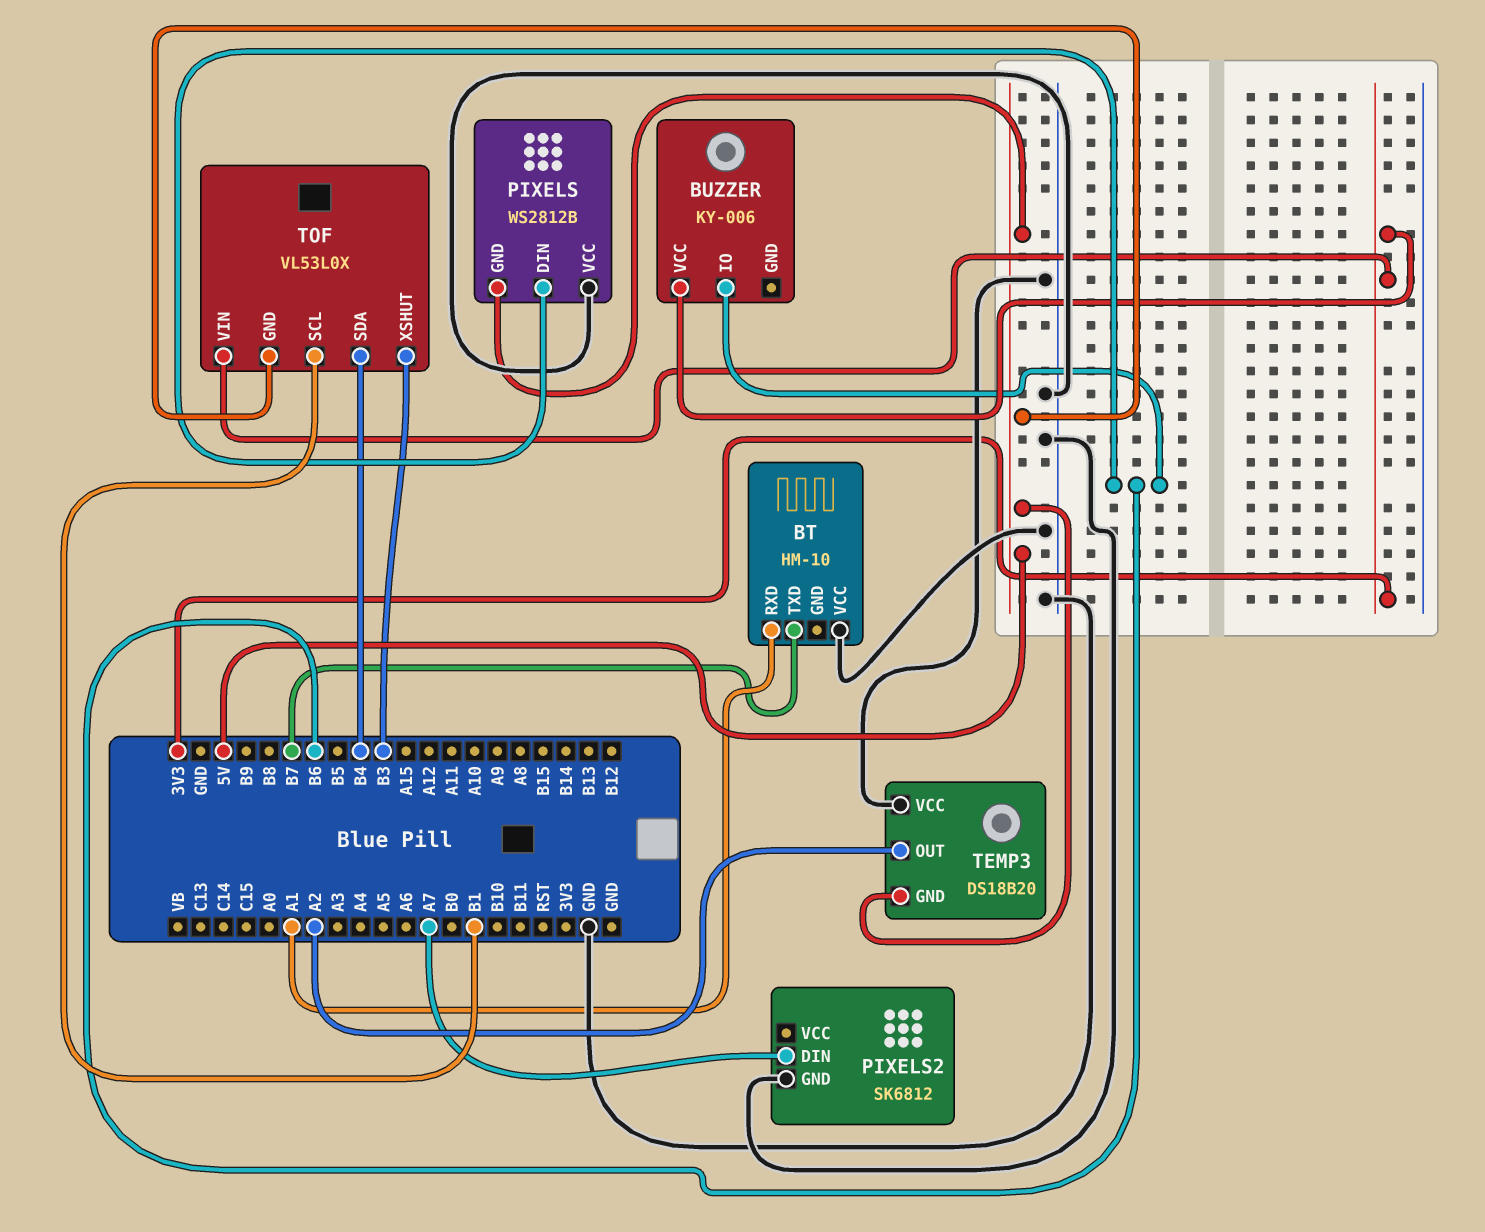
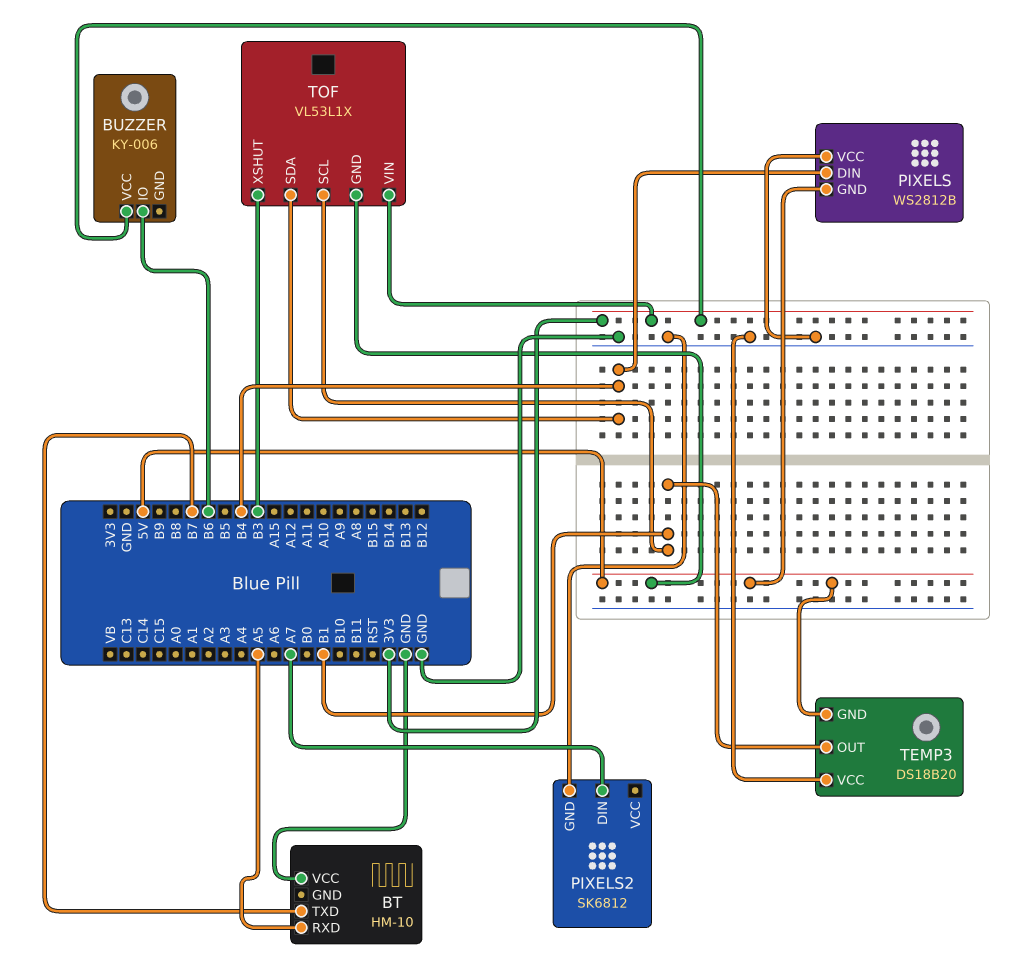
BT pin RXD: A1 -> A5
PIXELS pin DIN: B6 -> B4
TEMP3 pin OUT: A2 -> B1
TOF: VL53L0X -> VL53L1X

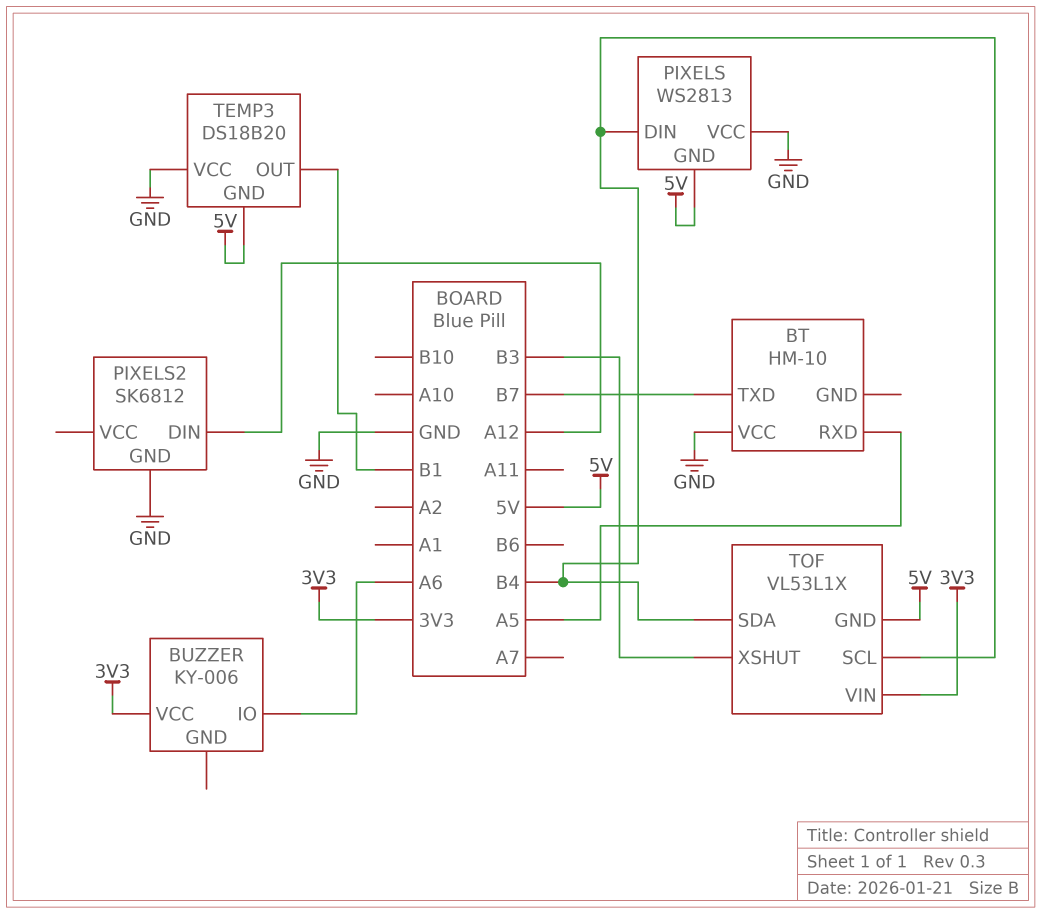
BUZZER pin IO: B6 -> A6
PIXELS: WS2812B -> WS2813
PIXELS2 pin DIN: A7 -> A12
TOF pin SCL: B1 -> B4

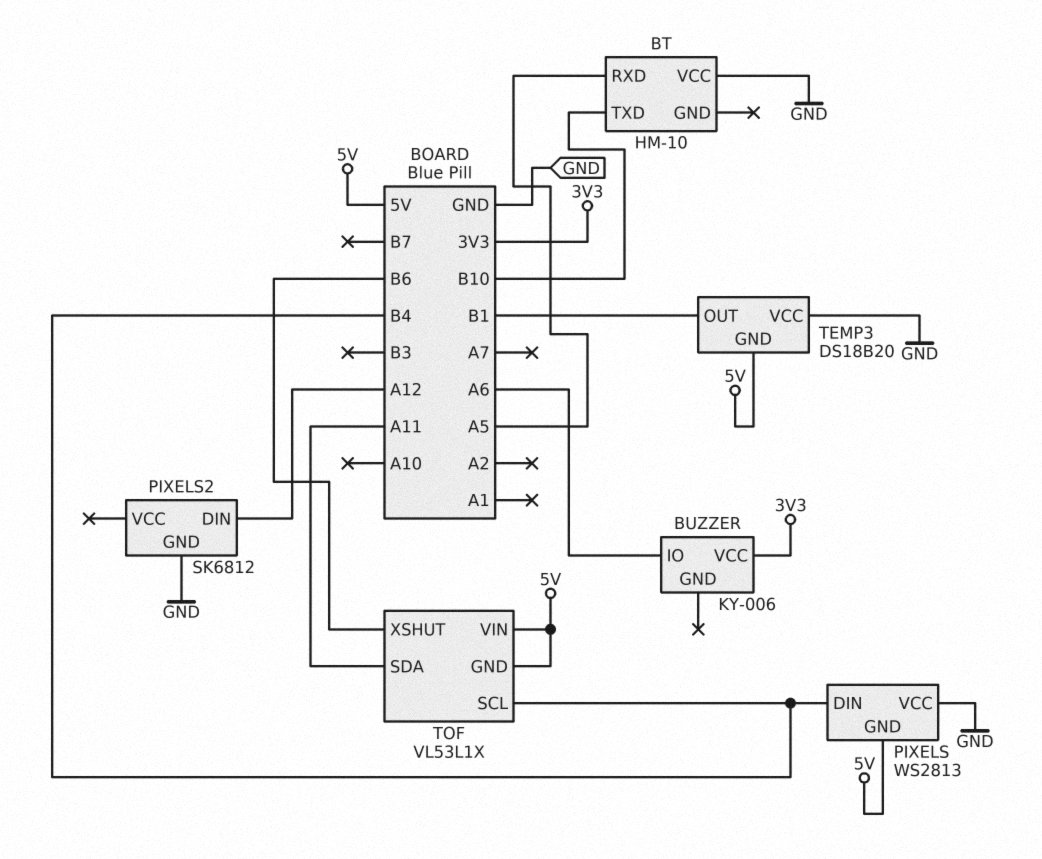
BT pin TXD: B7 -> B10
TOF pin SDA: B4 -> A11
TOF pin VIN: 3V3 -> 5V
TOF pin XSHUT: B3 -> B6

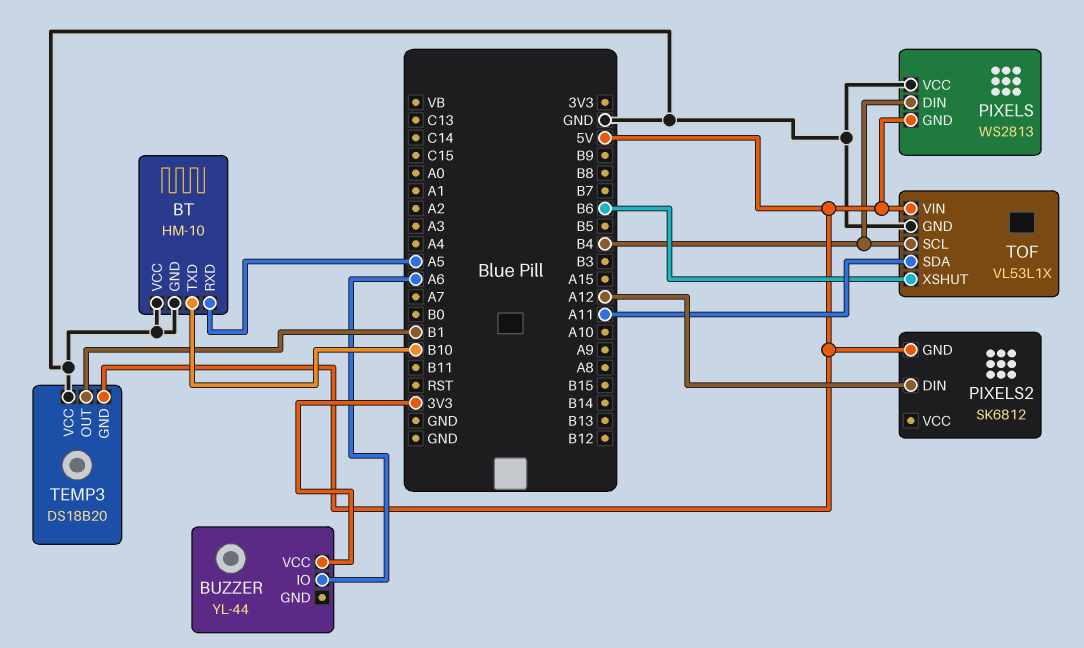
BT pin GND: none -> GND
BUZZER: KY-006 -> YL-44
PIXELS2 pin GND: GND -> 5V
TOF pin GND: 5V -> GND

